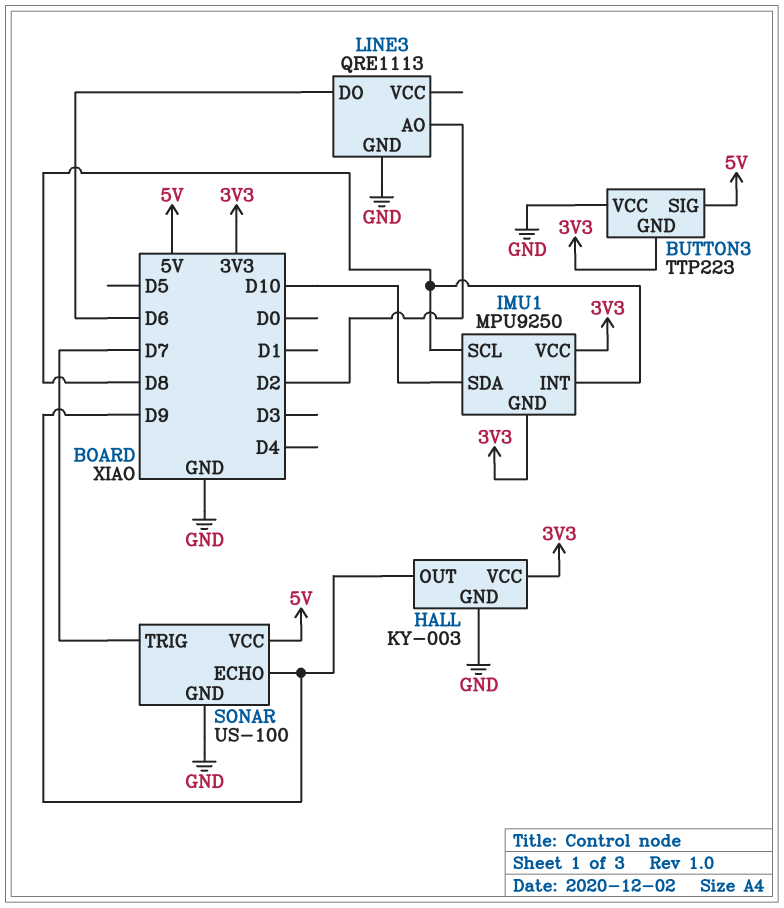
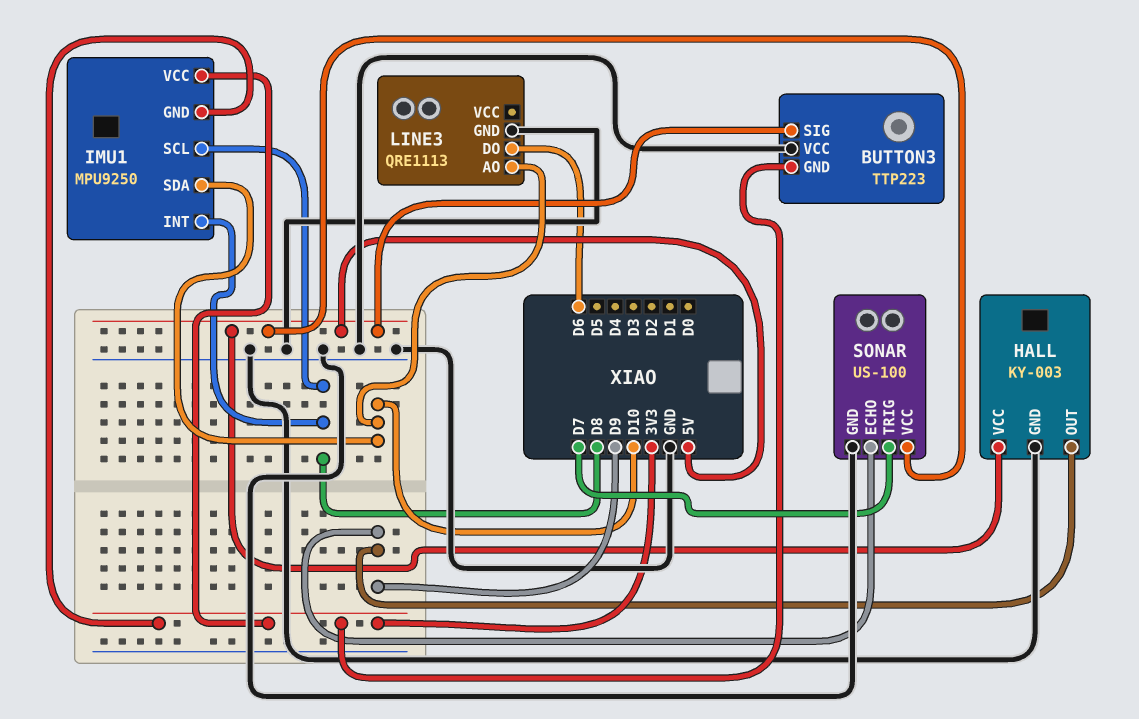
HALL pin VCC: 3V3 -> 5V
LINE3 pin AO: D2 -> D10

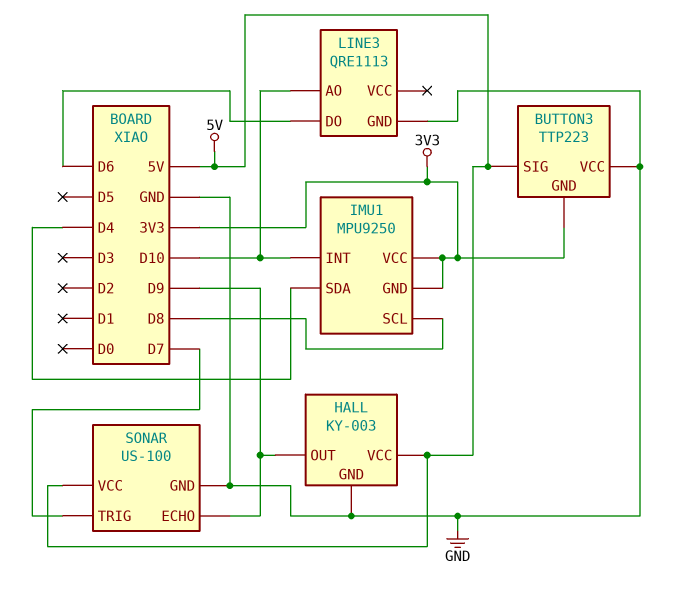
IMU1 pin INT: D8 -> D10
IMU1 pin SDA: D10 -> D4

